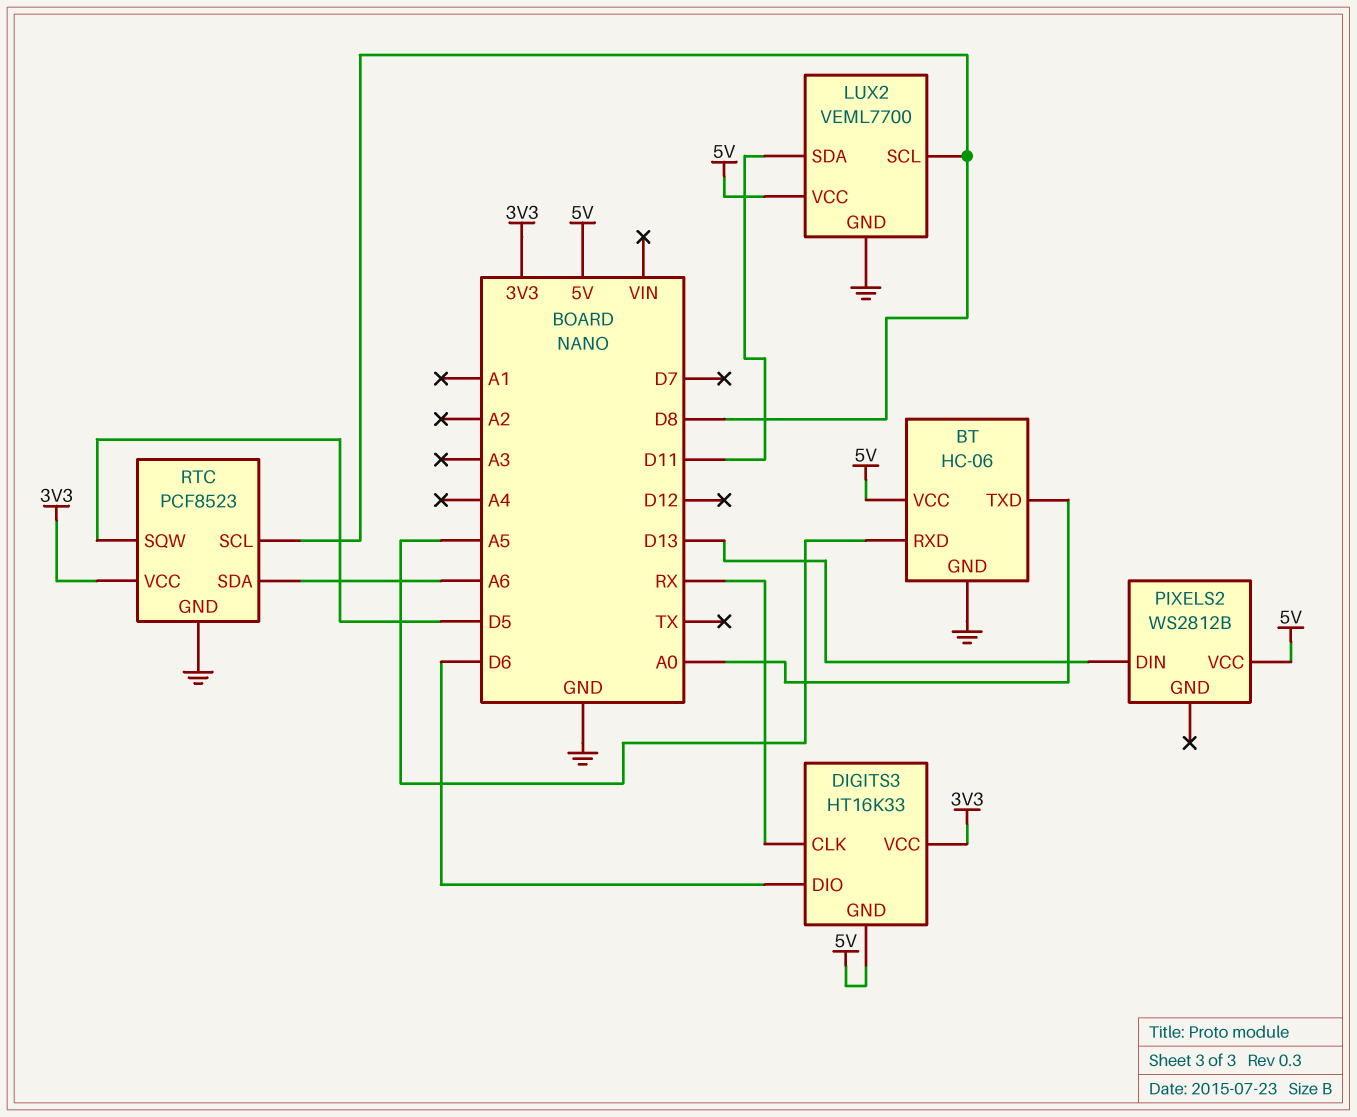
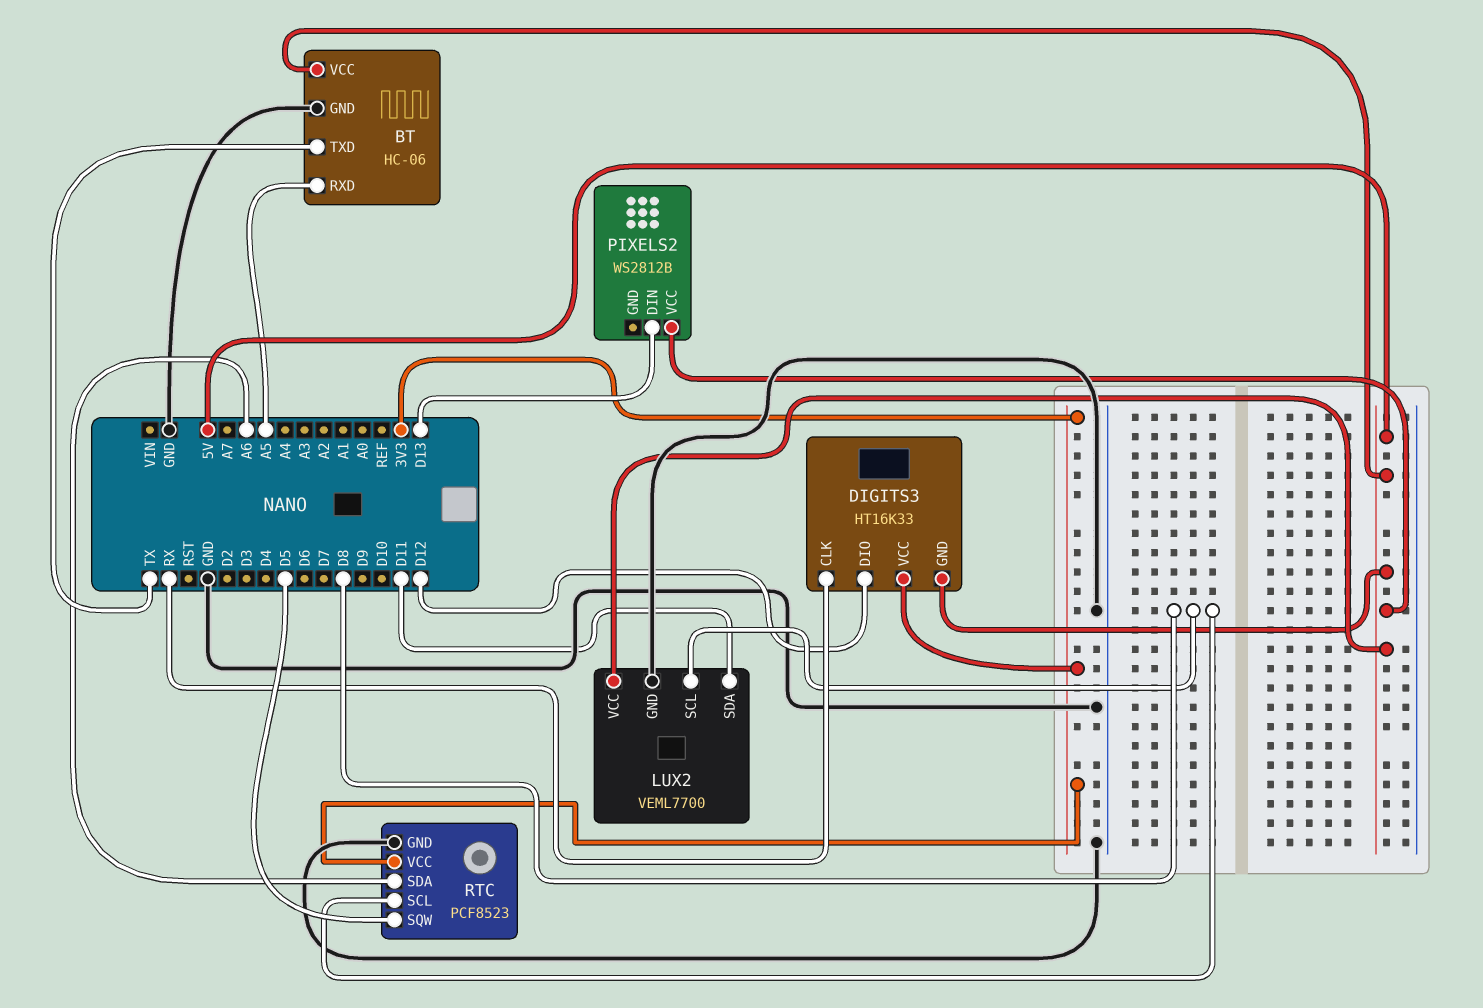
BT pin TXD: A0 -> TX
DIGITS3 pin DIO: D6 -> D12

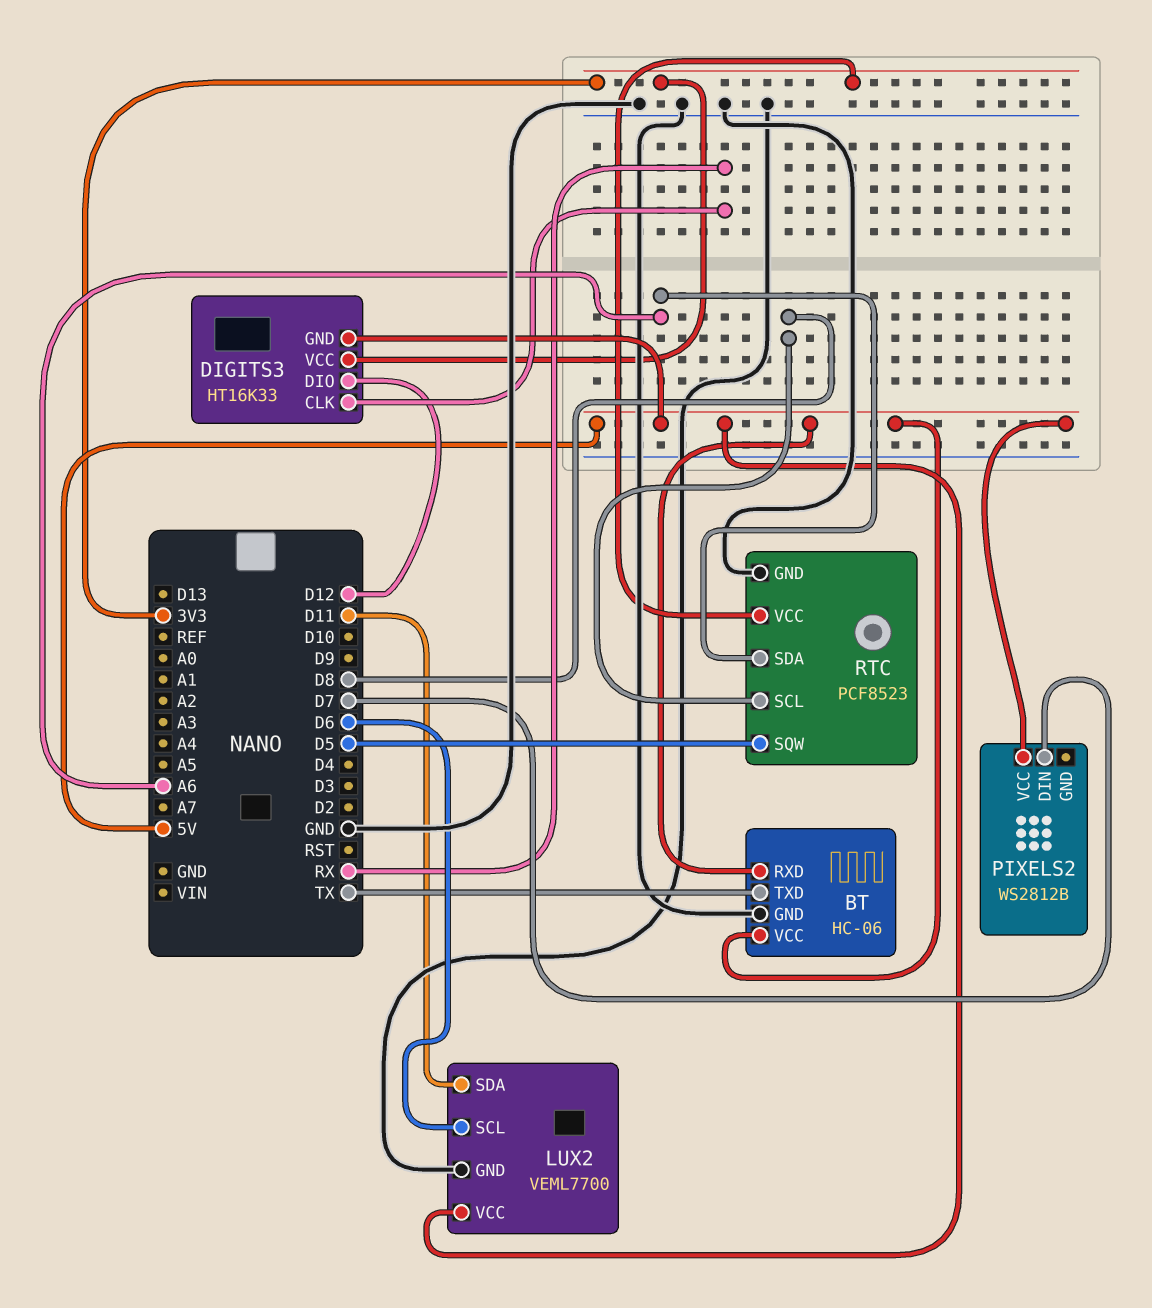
BT pin RXD: A5 -> 5V
LUX2 pin SCL: D8 -> D6
PIXELS2 pin DIN: D13 -> D7

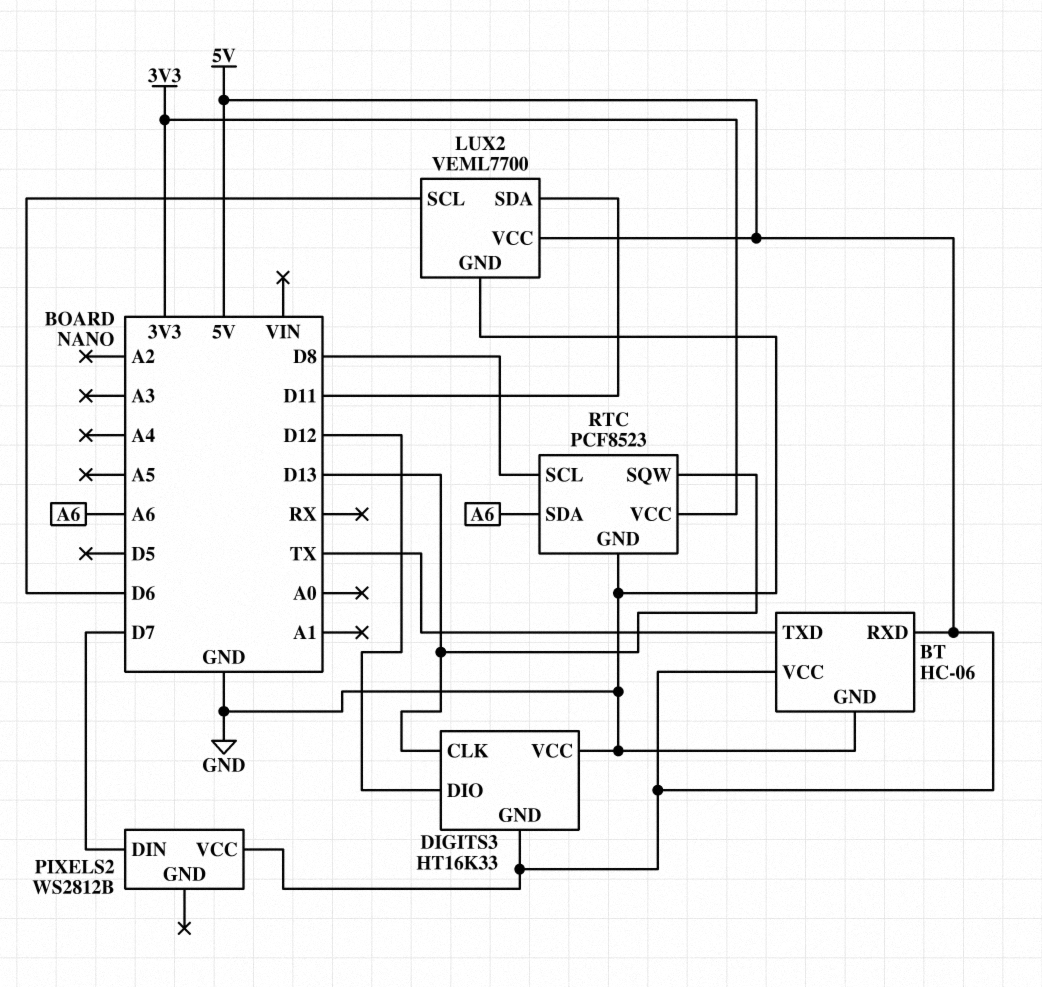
DIGITS3 pin CLK: RX -> D13
DIGITS3 pin VCC: 3V3 -> GND
RTC pin SQW: D5 -> D13

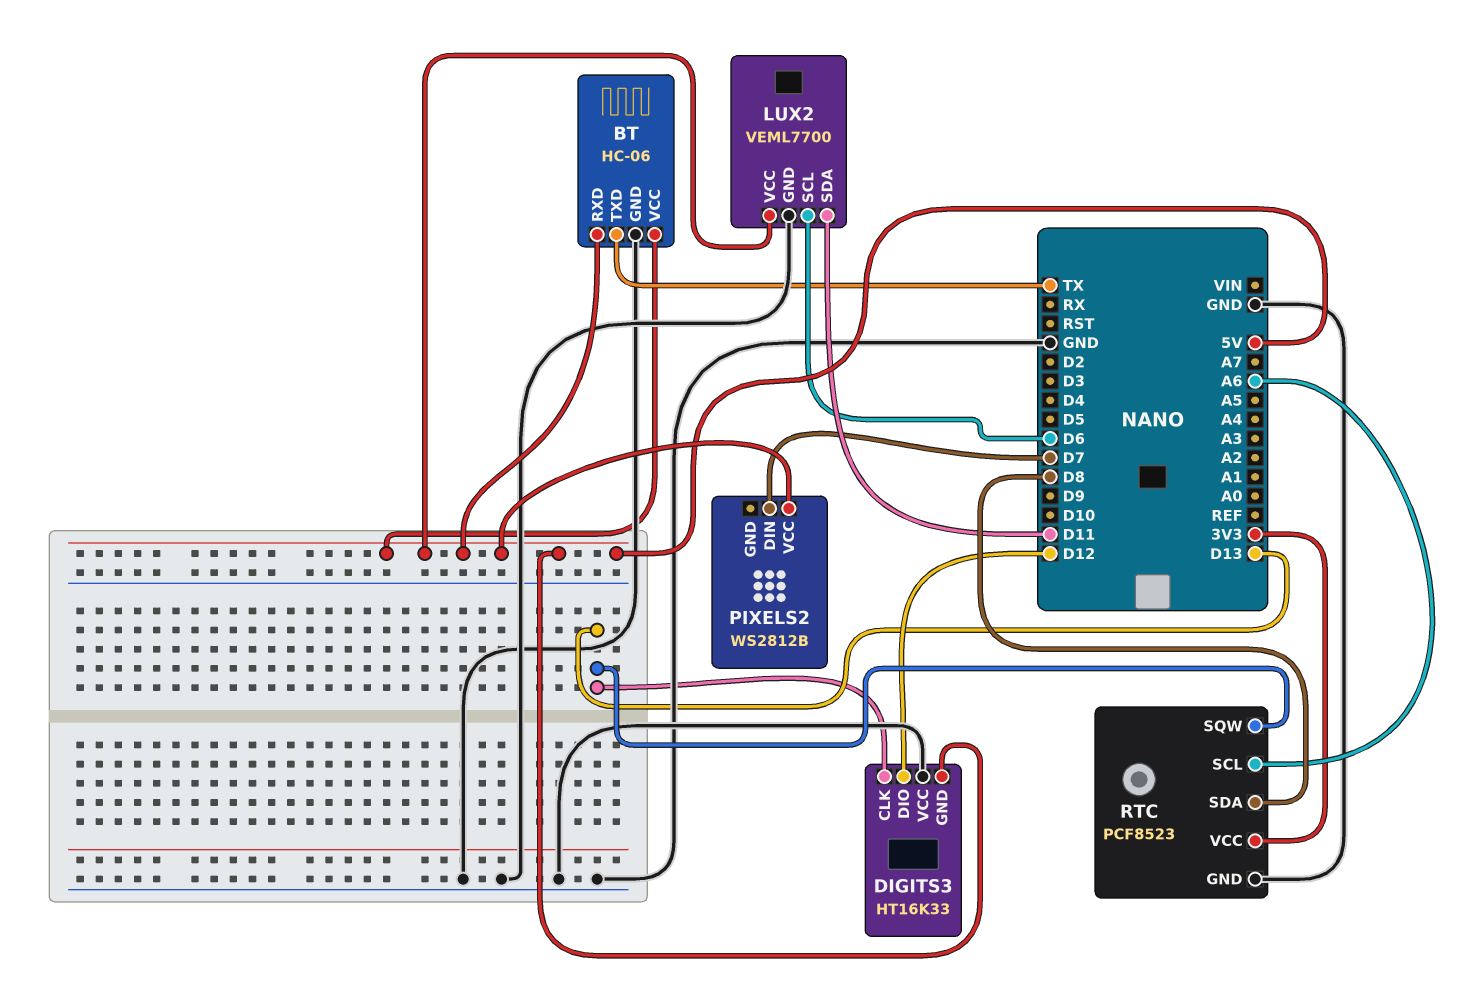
RTC pin SCL: D8 -> A6
RTC pin SDA: A6 -> D8

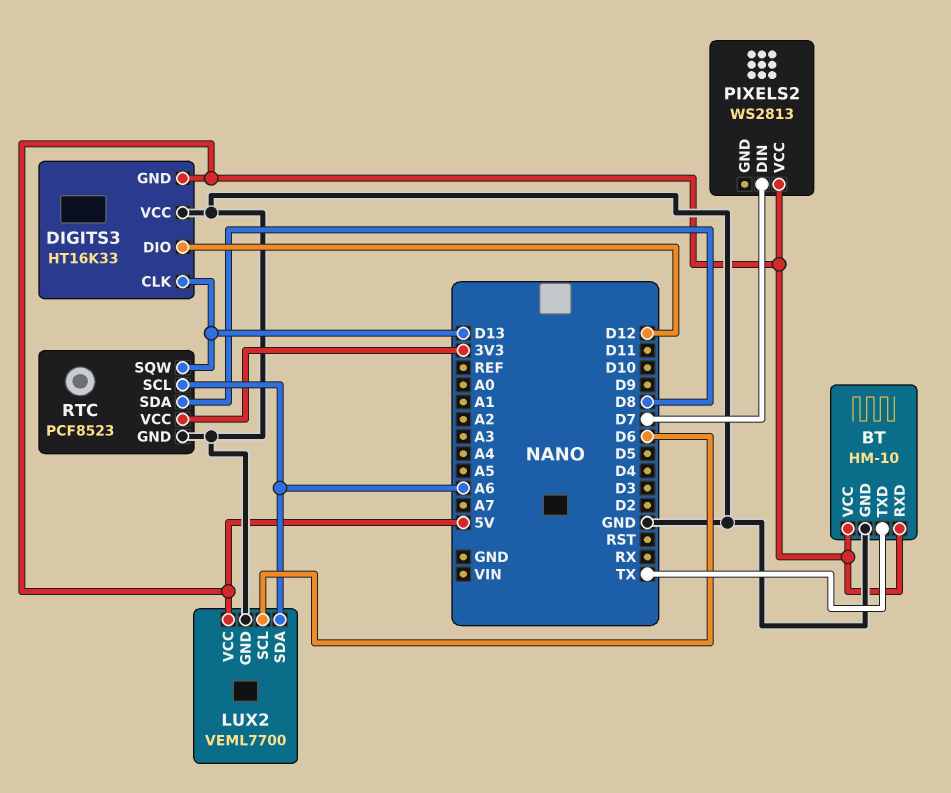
BT: HC-06 -> HM-10
LUX2 pin SDA: D11 -> A6
PIXELS2: WS2812B -> WS2813

